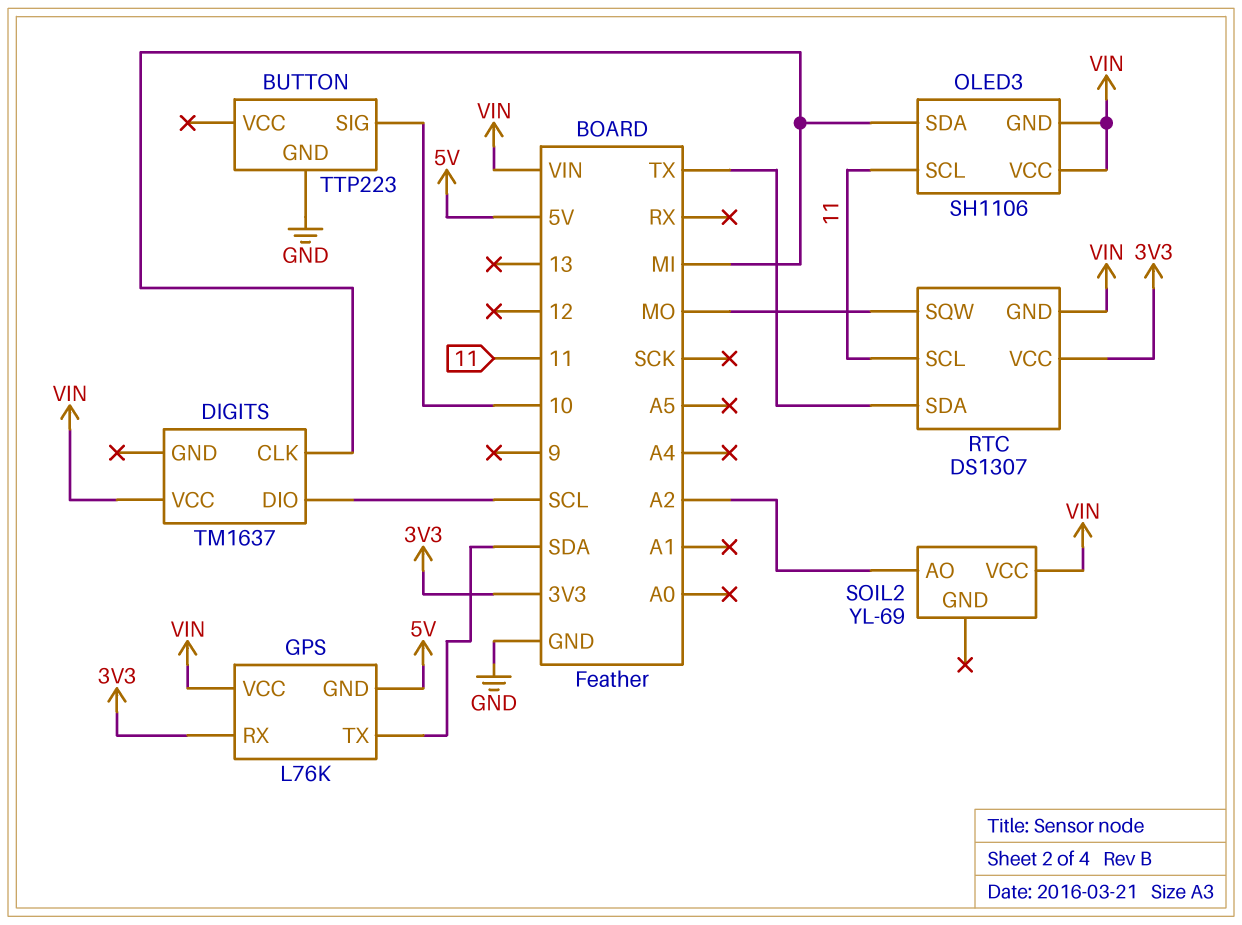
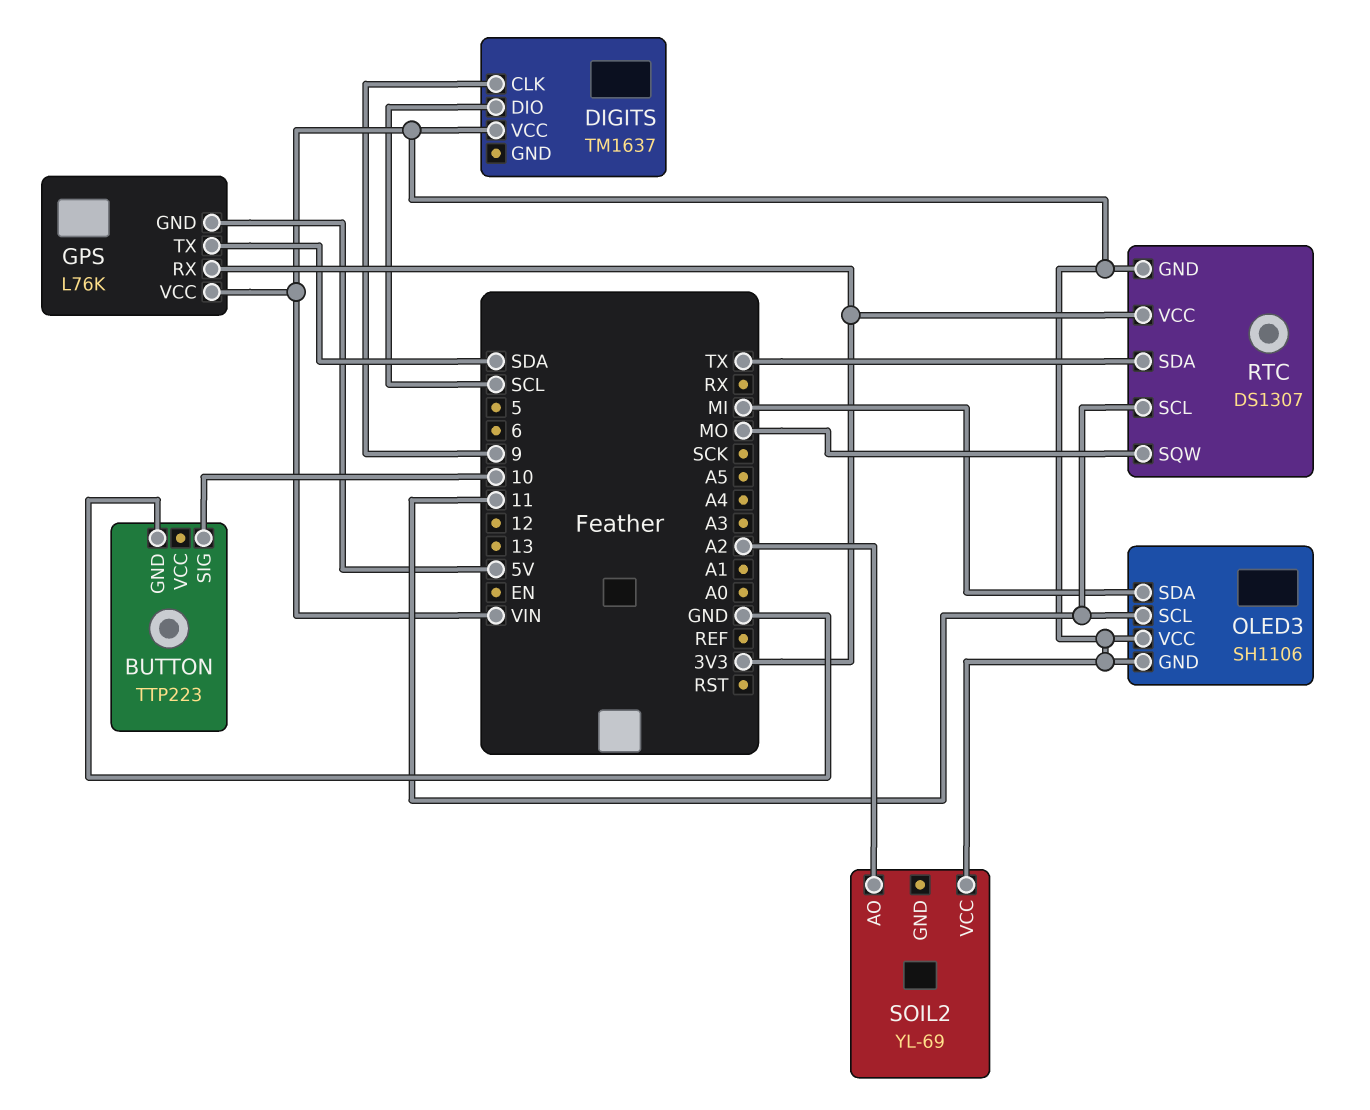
DIGITS pin CLK: MI -> 9

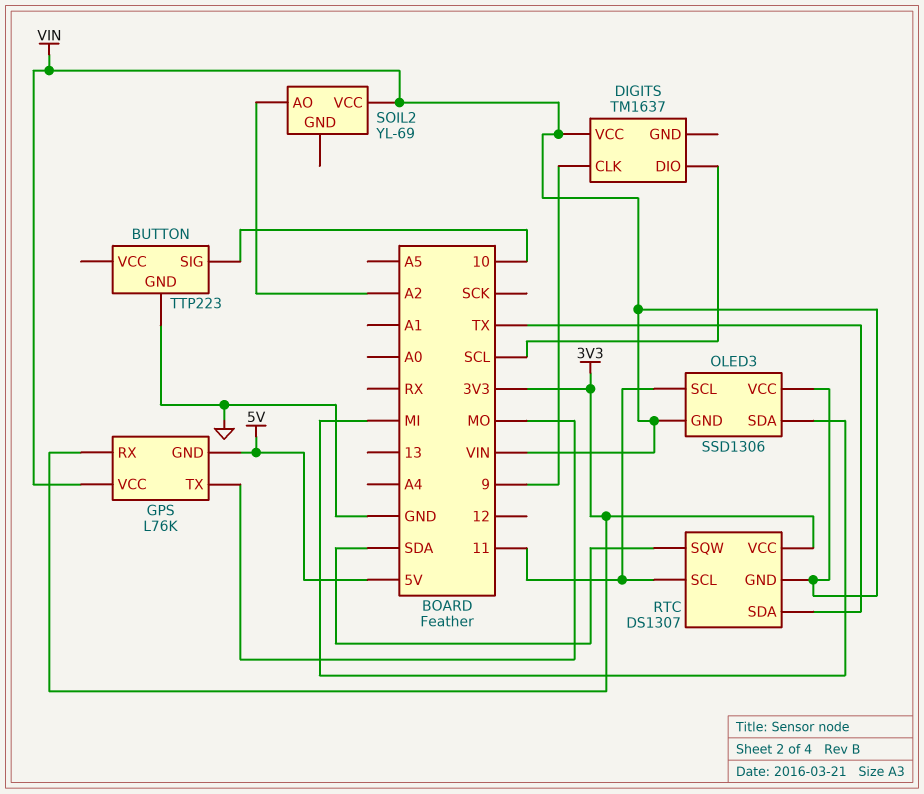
GPS pin TX: SDA -> MO
OLED3: SH1106 -> SSD1306
RTC pin SQW: MO -> SDA

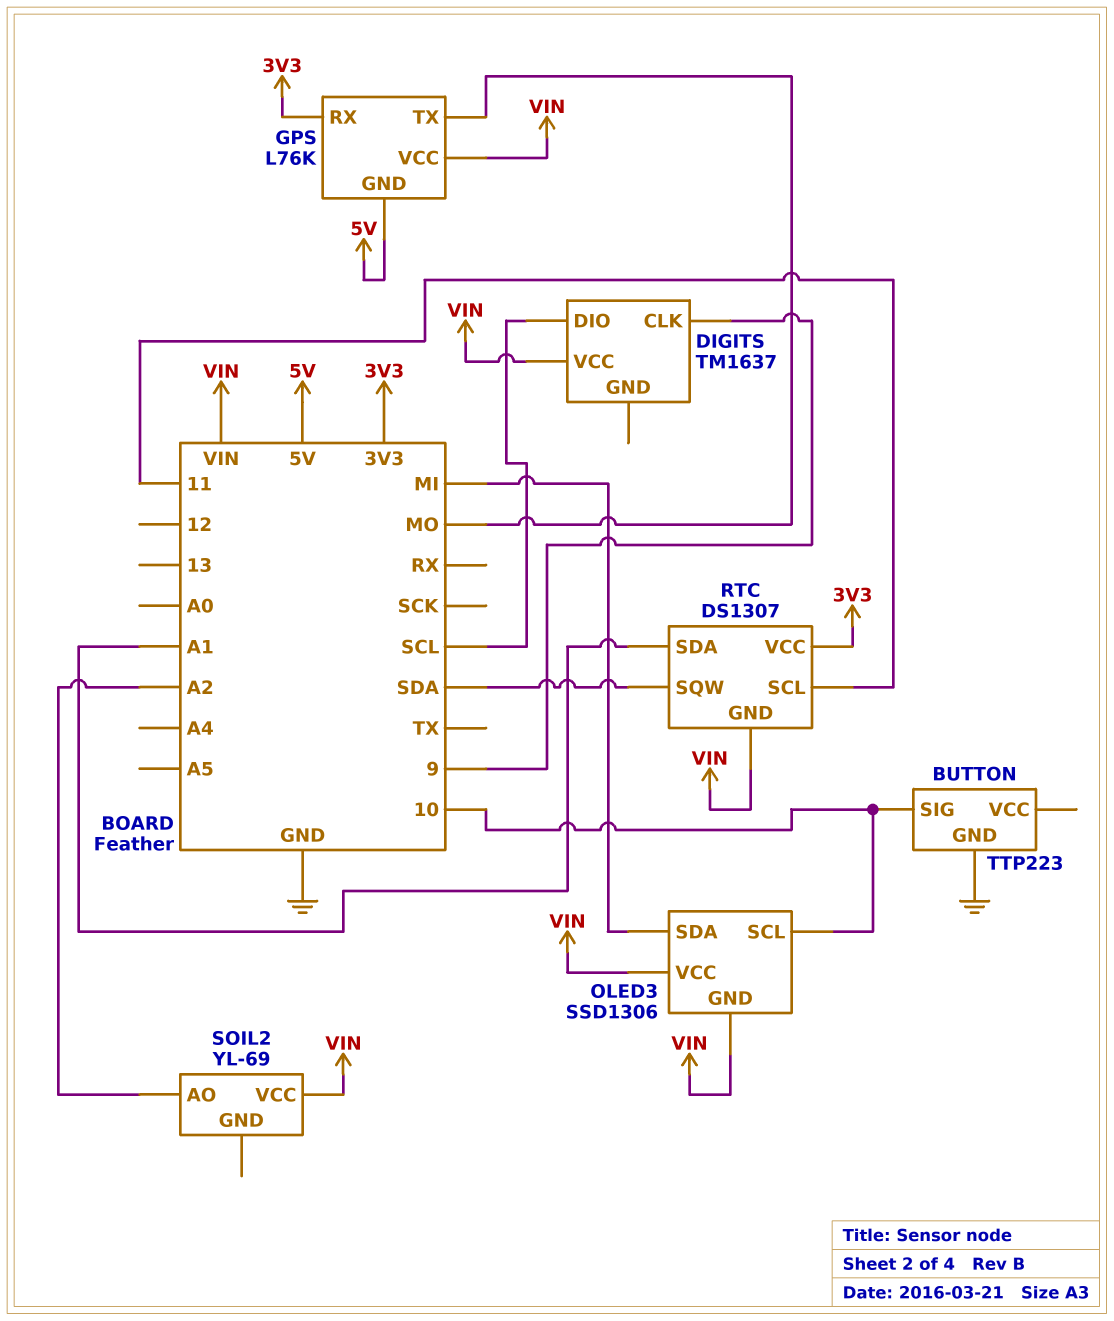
OLED3 pin SCL: 11 -> 10
RTC pin SDA: TX -> A1

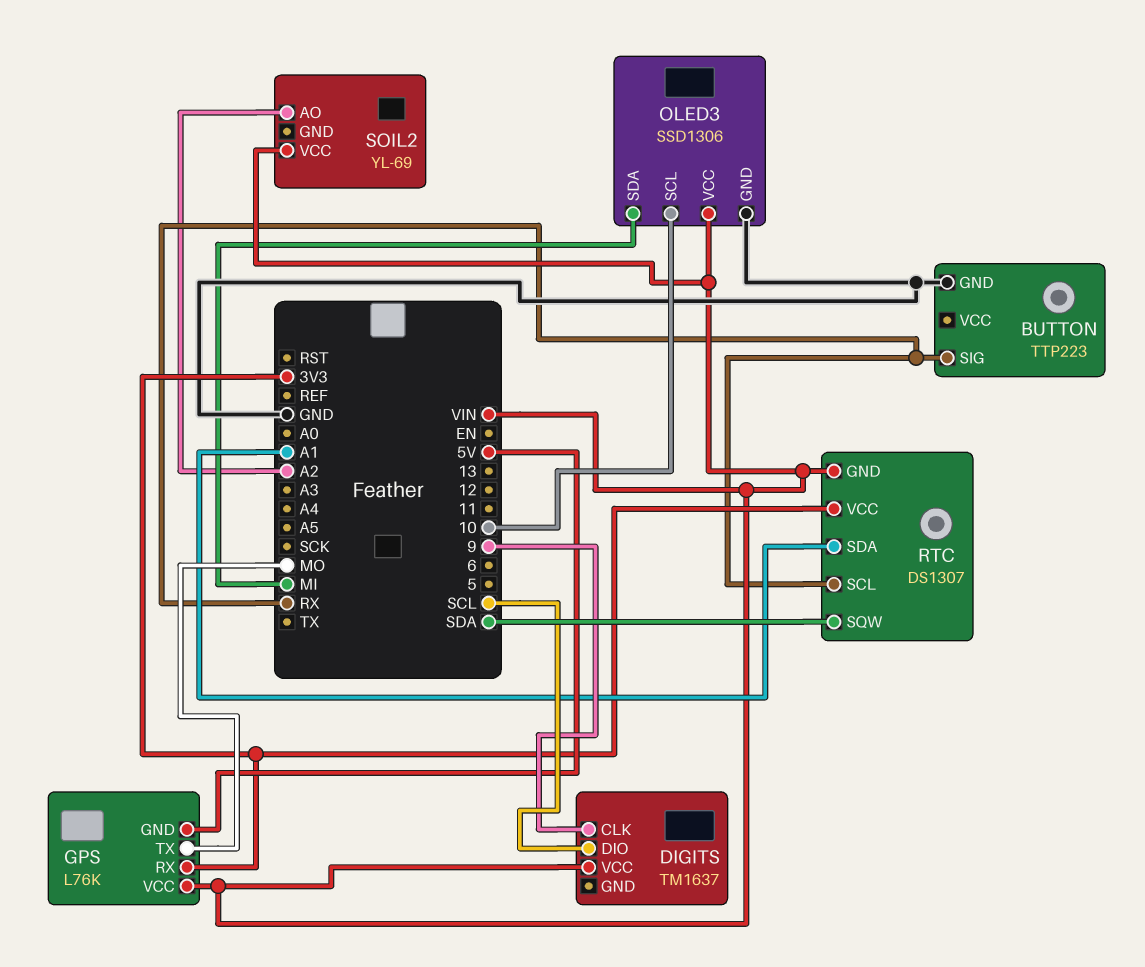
BUTTON pin SIG: 10 -> RX
OLED3 pin GND: VIN -> GND
RTC pin SCL: 11 -> RX

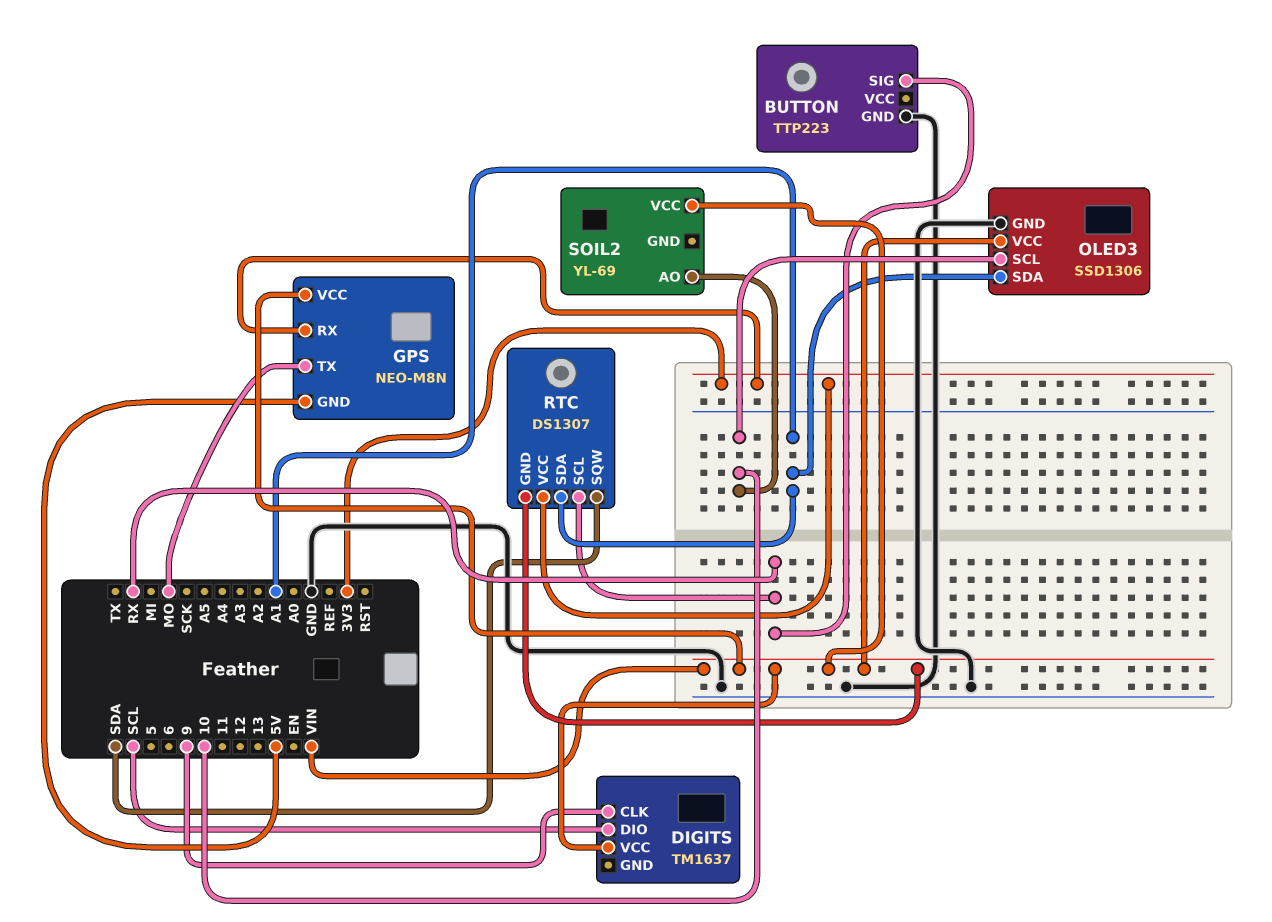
GPS: L76K -> NEO-M8N
OLED3 pin SDA: MI -> A1
SOIL2 pin AO: A2 -> 10

